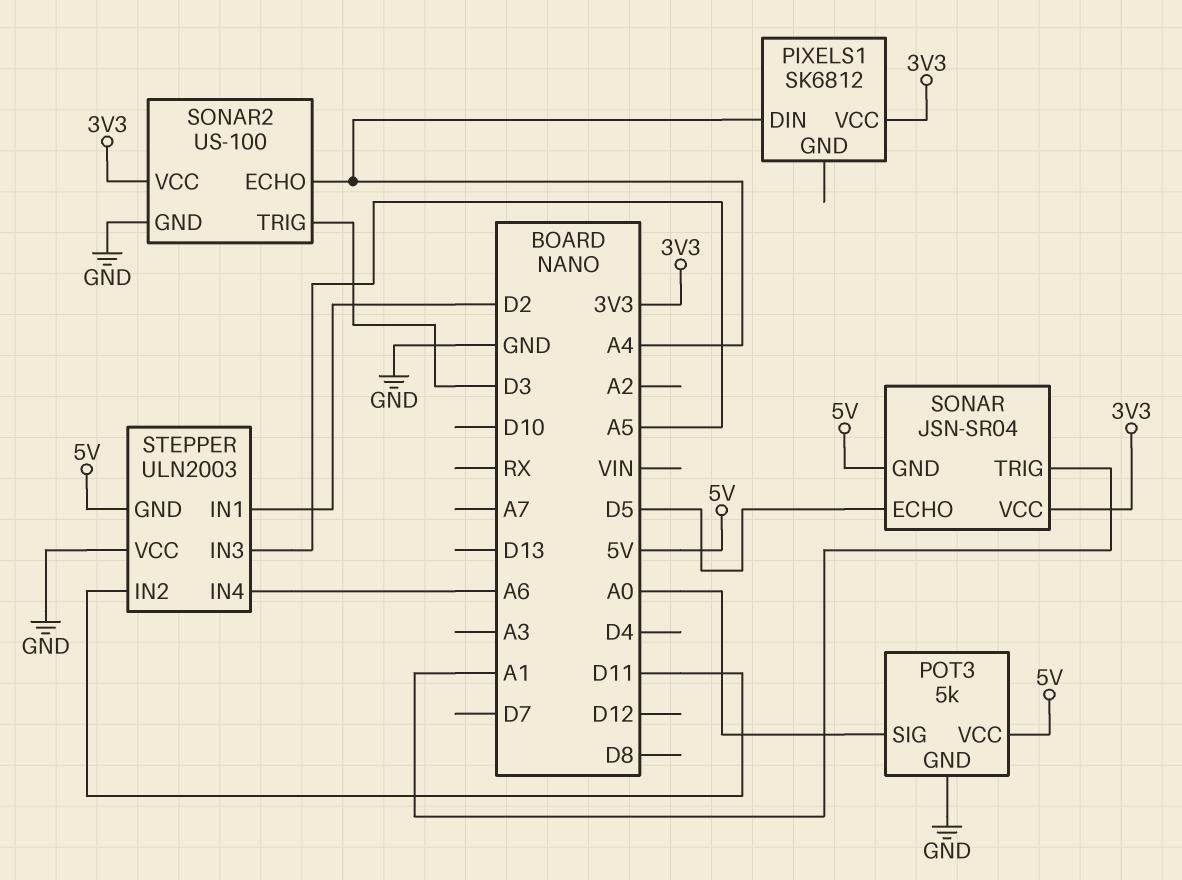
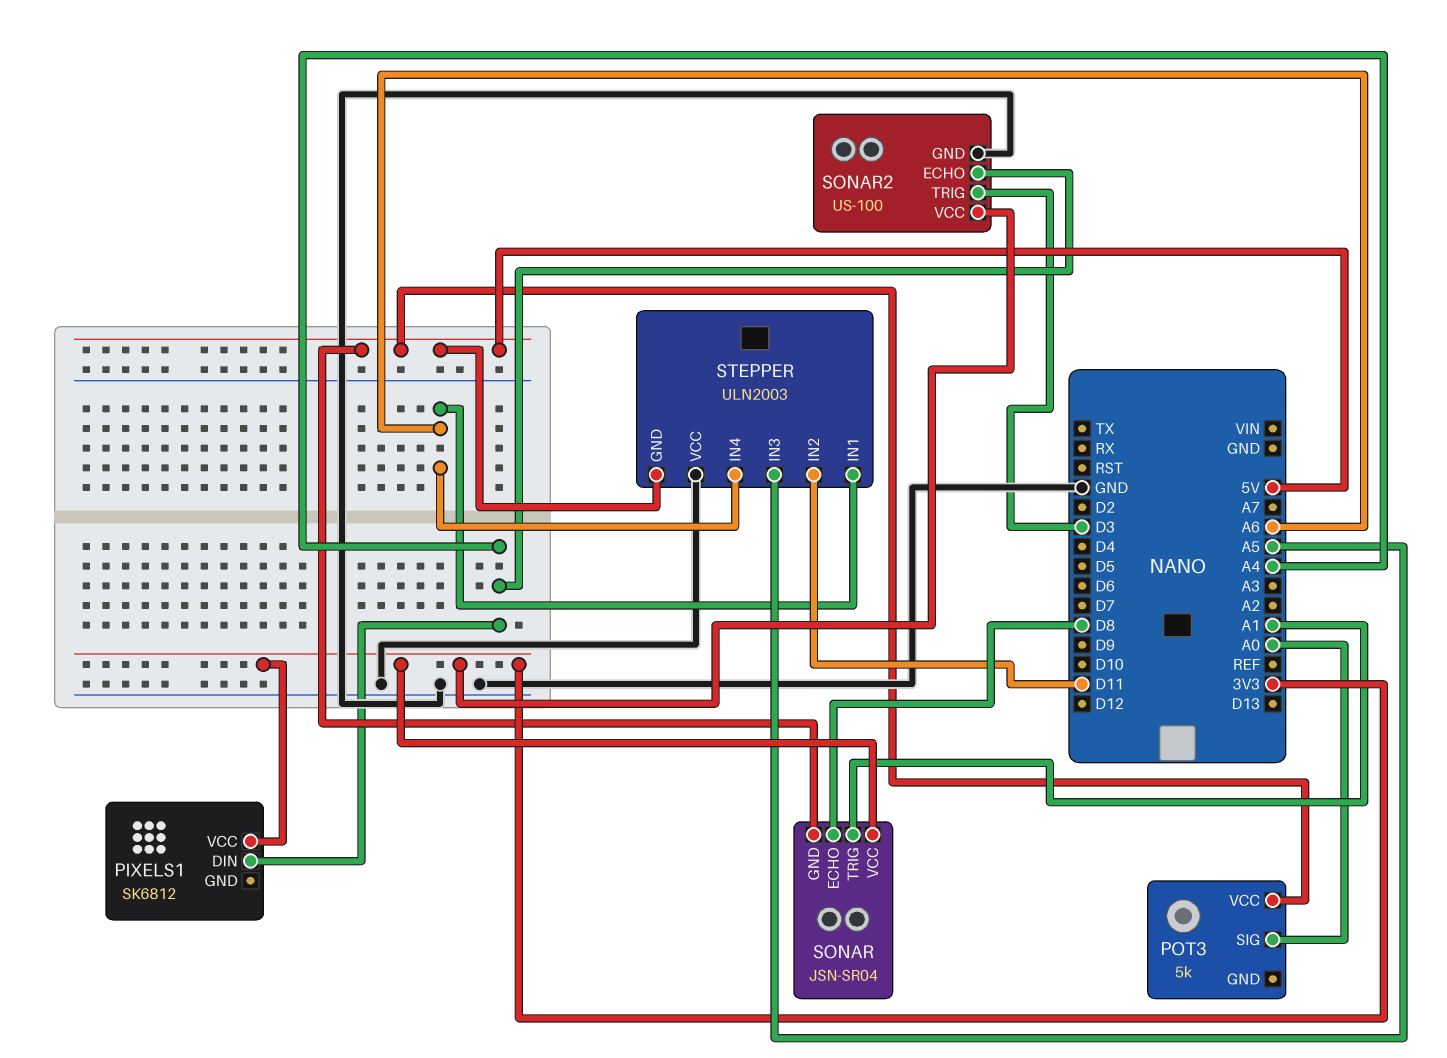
POT3 pin GND: GND -> none
SONAR pin ECHO: D5 -> D8
STEPPER pin IN1: D2 -> A6

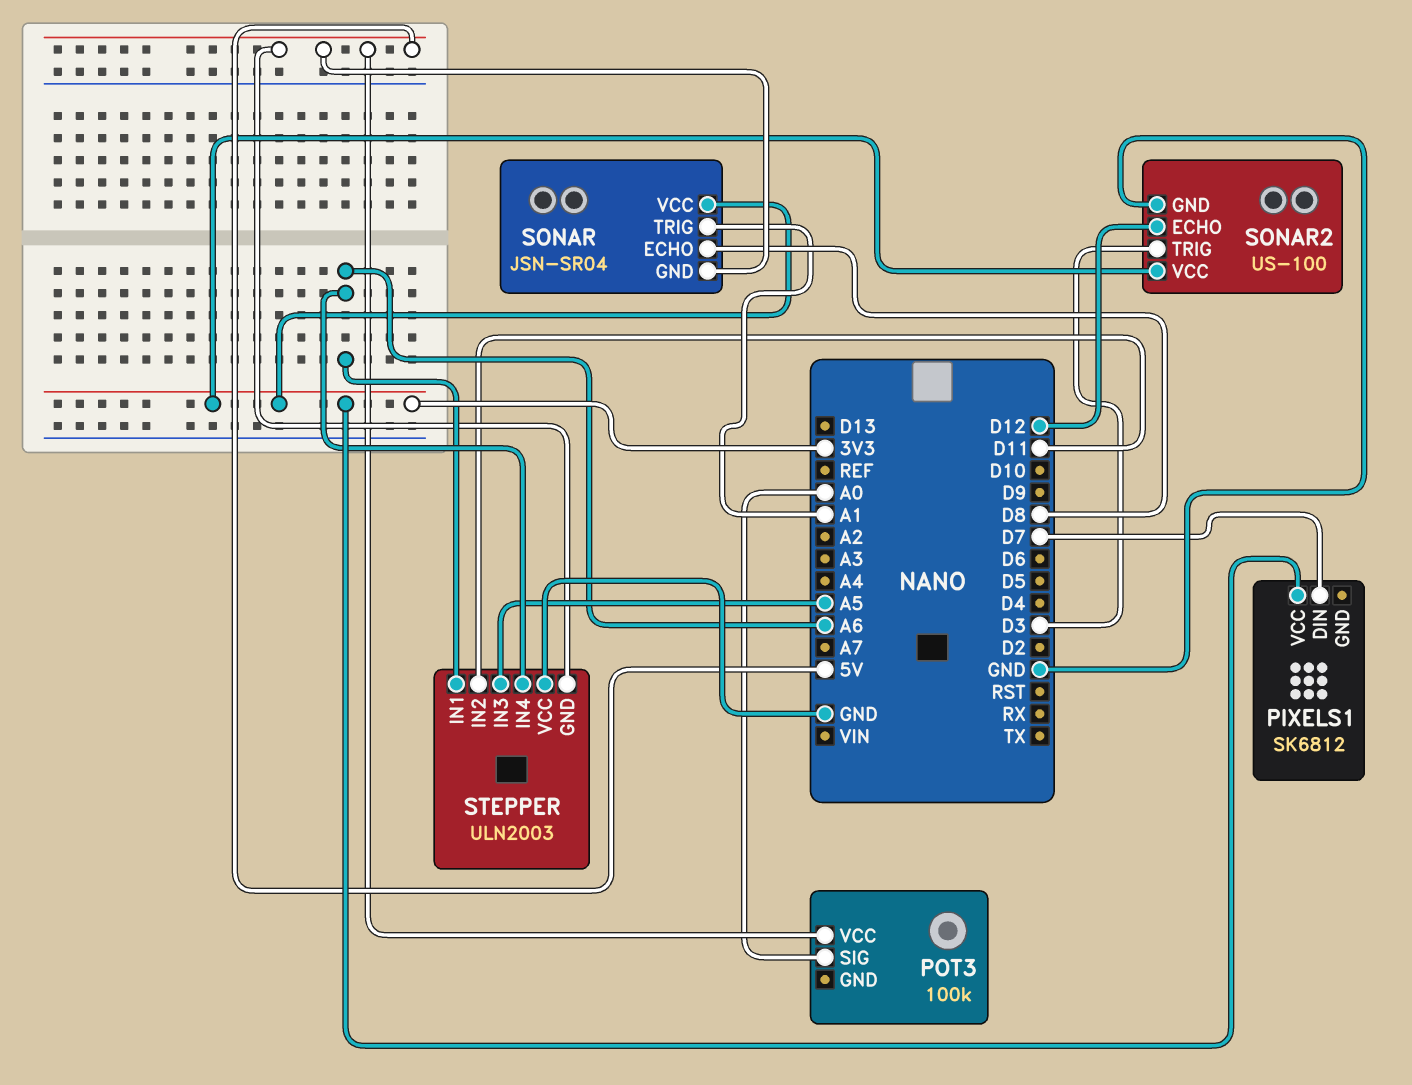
PIXELS1 pin DIN: A4 -> D7
POT3: 5k -> 100k
SONAR2 pin ECHO: A4 -> D12

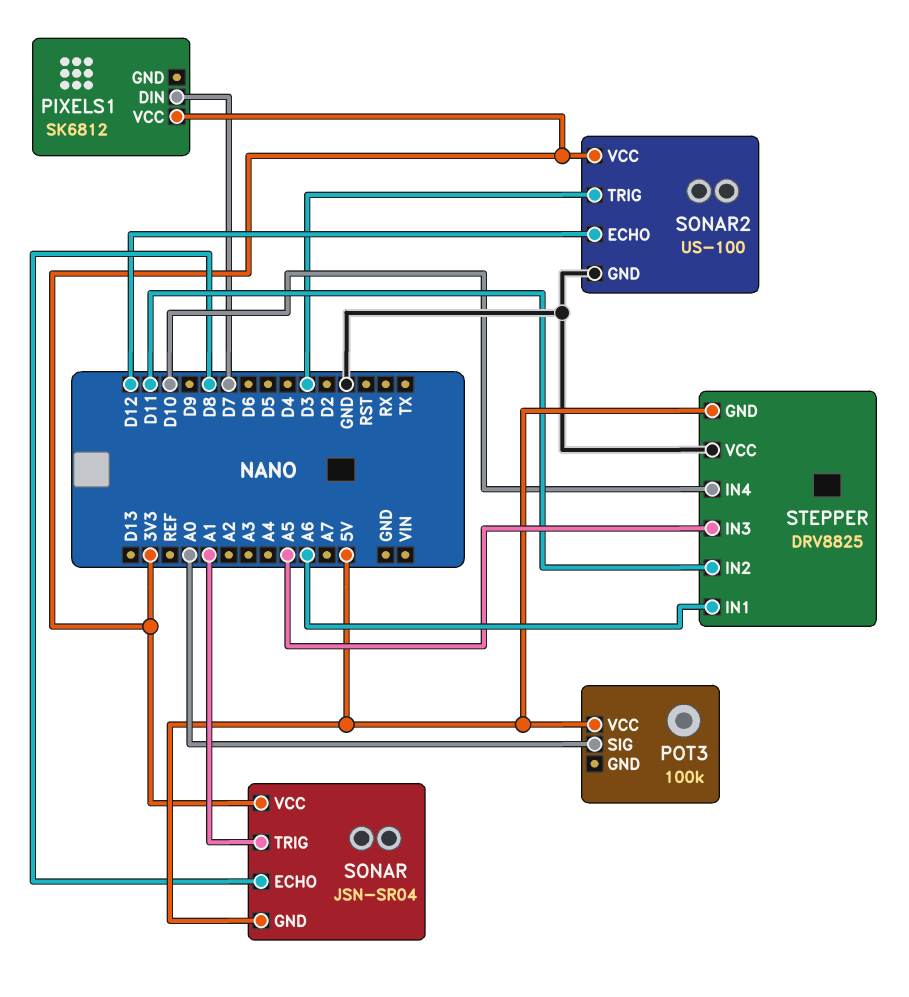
STEPPER: ULN2003 -> DRV8825
STEPPER pin IN4: A6 -> D10

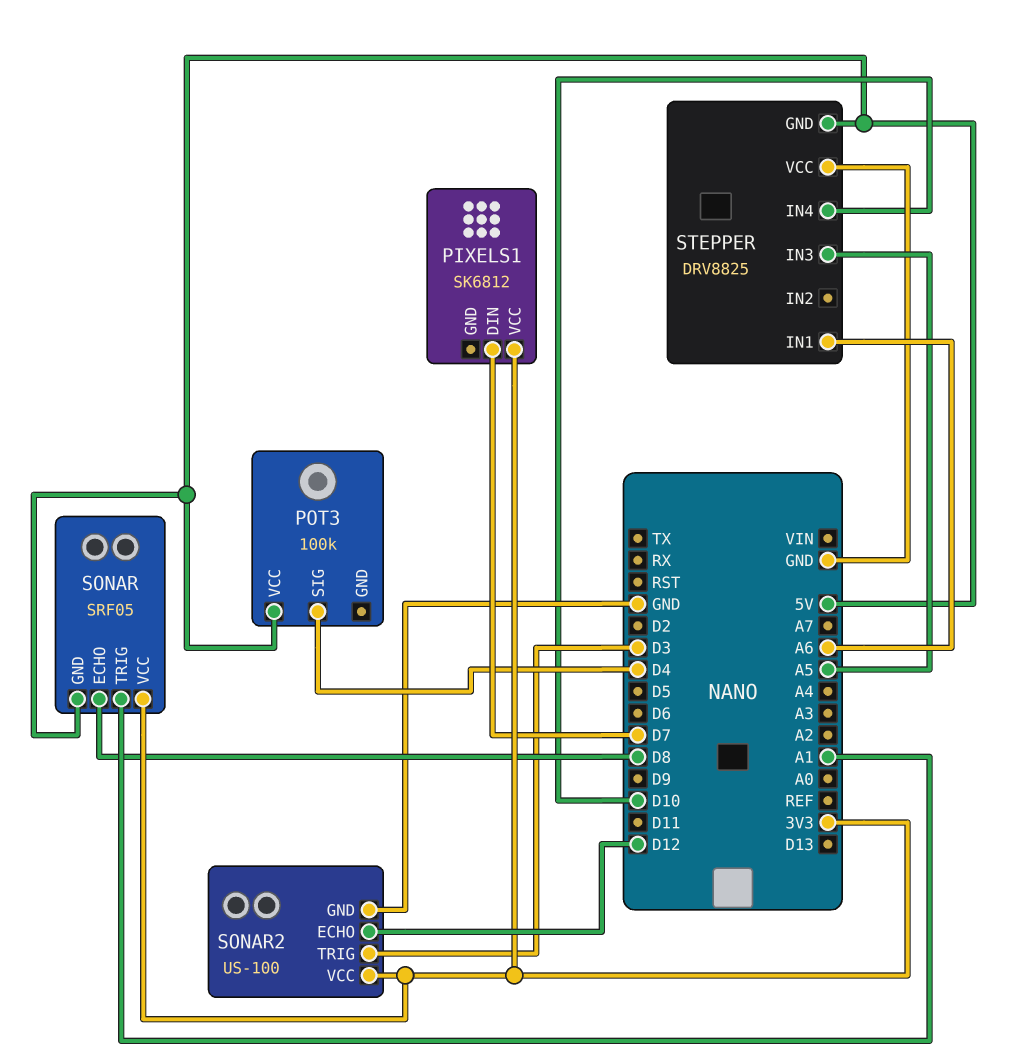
POT3 pin SIG: A0 -> D4
SONAR: JSN-SR04 -> SRF05
STEPPER pin IN2: D11 -> none

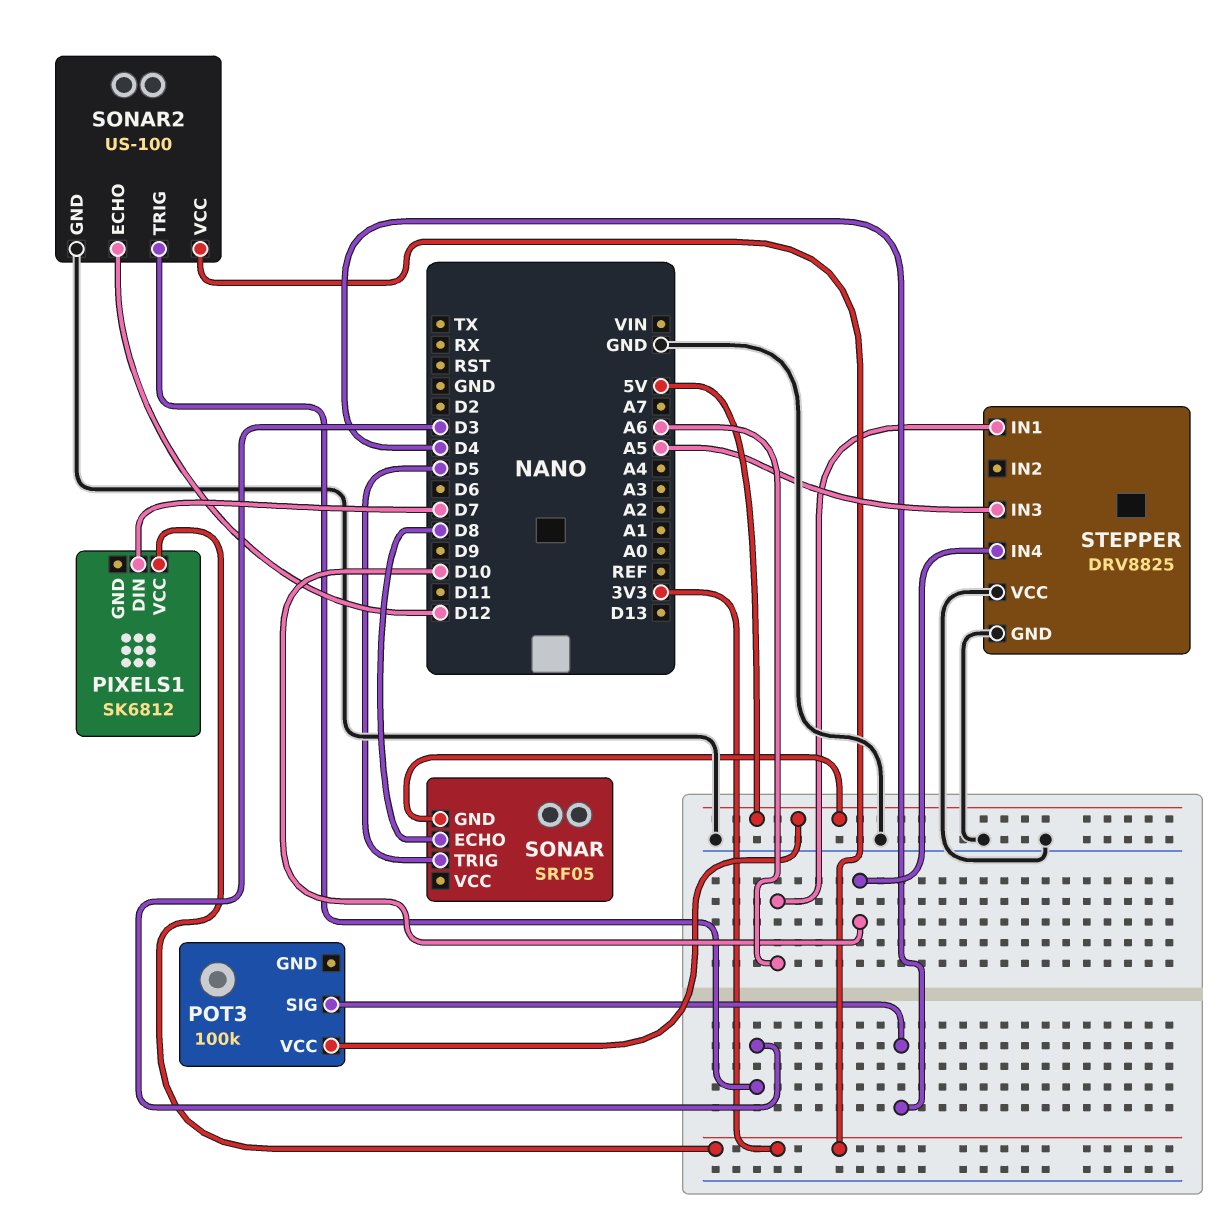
SONAR pin TRIG: A1 -> D5
SONAR pin VCC: 3V3 -> none
STEPPER pin GND: 5V -> GND

